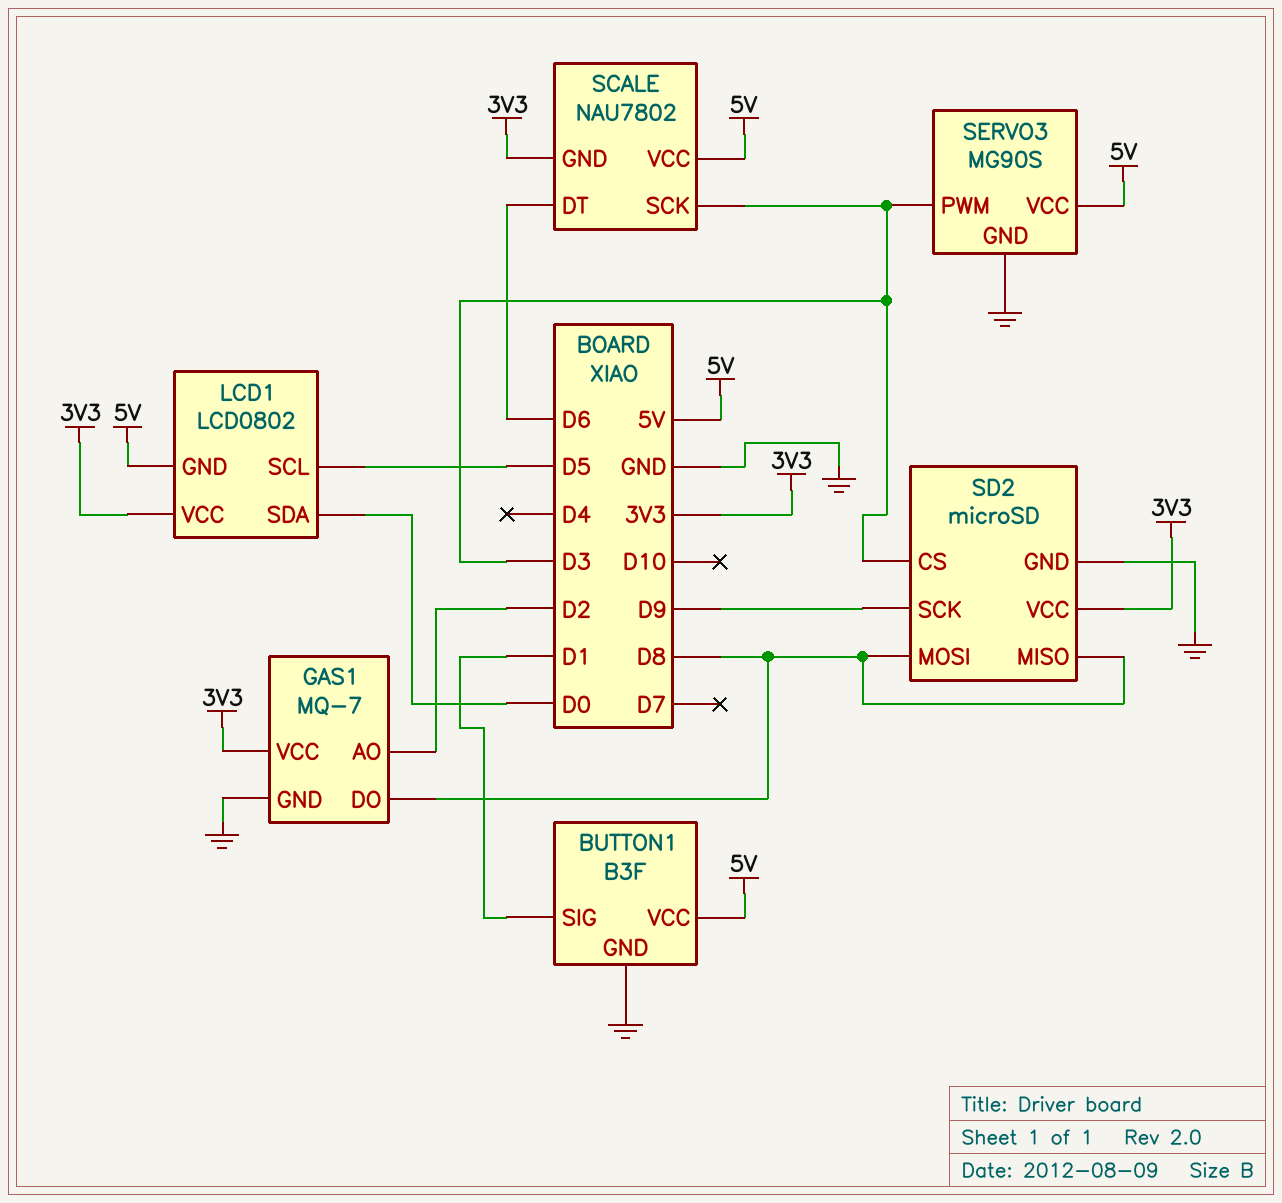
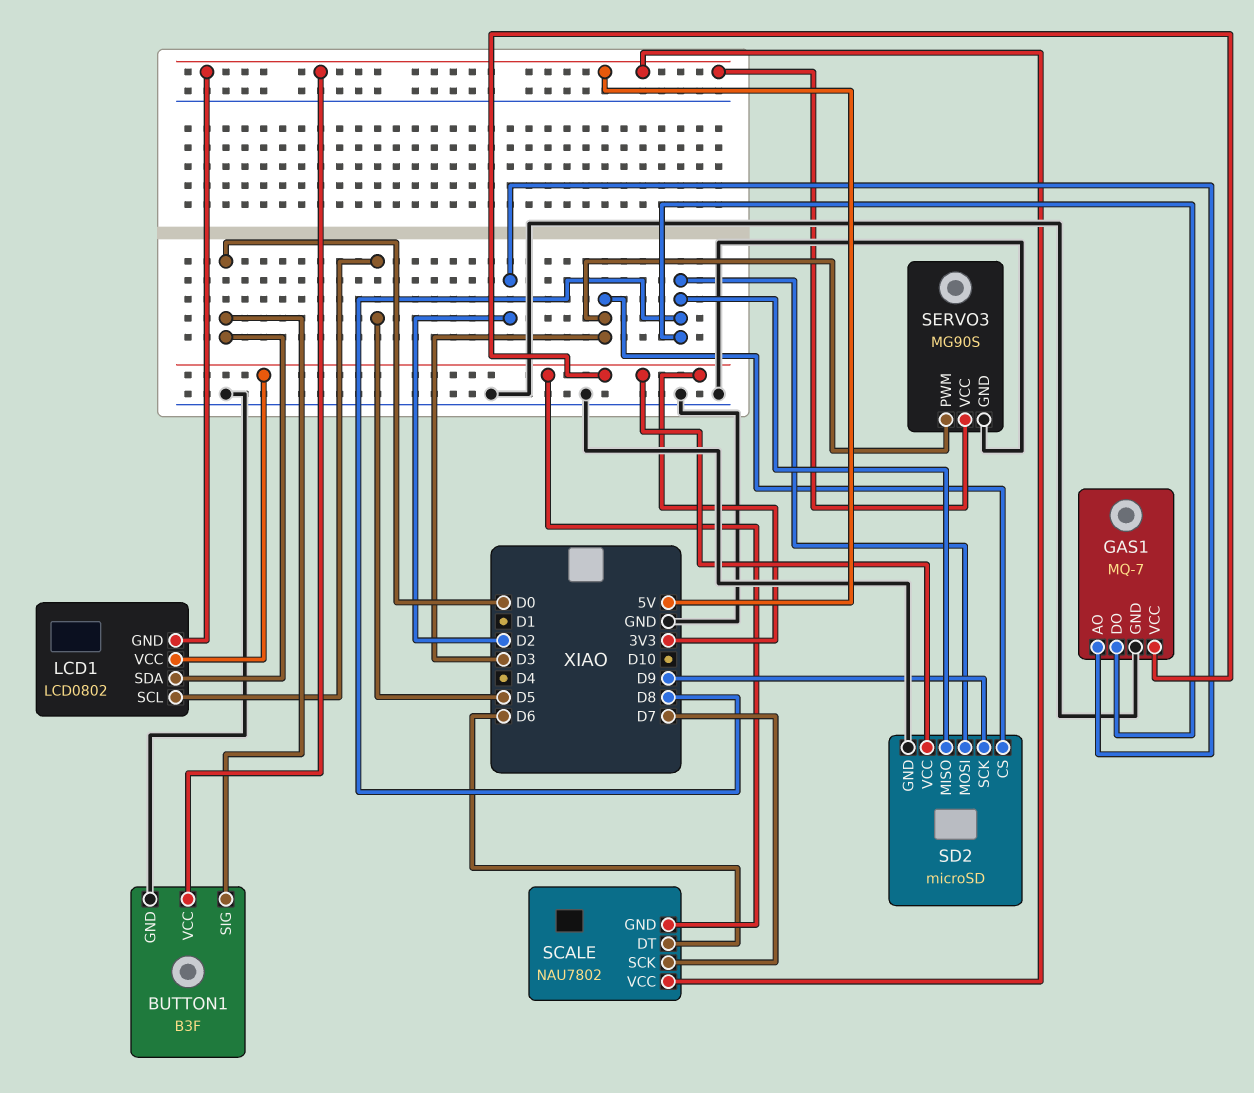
BUTTON1 pin SIG: D1 -> D0
SCALE pin SCK: D3 -> D7

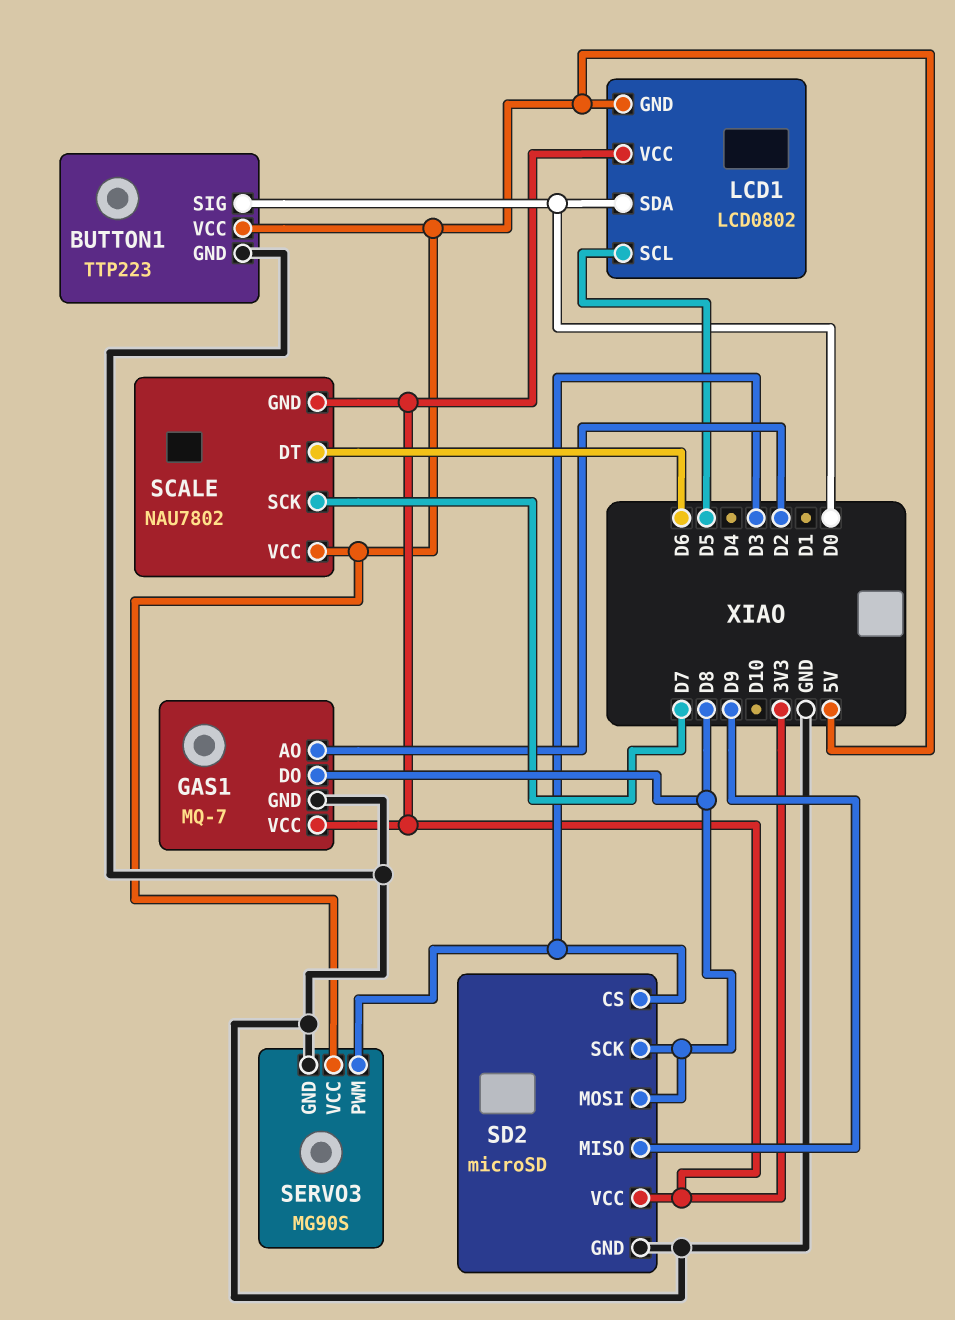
BUTTON1: B3F -> TTP223
SD2 pin MISO: D8 -> D9
SD2 pin SCK: D9 -> D8

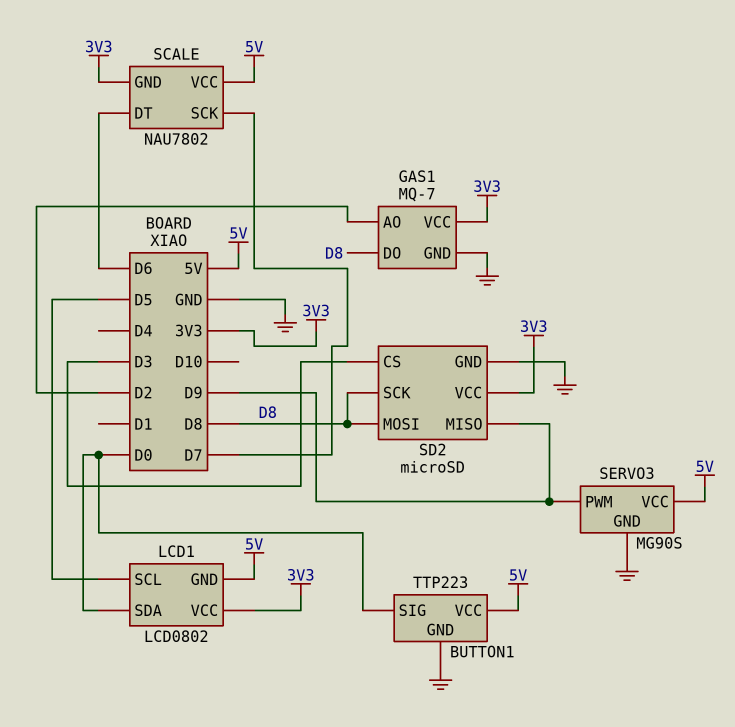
SERVO3 pin PWM: D3 -> D9

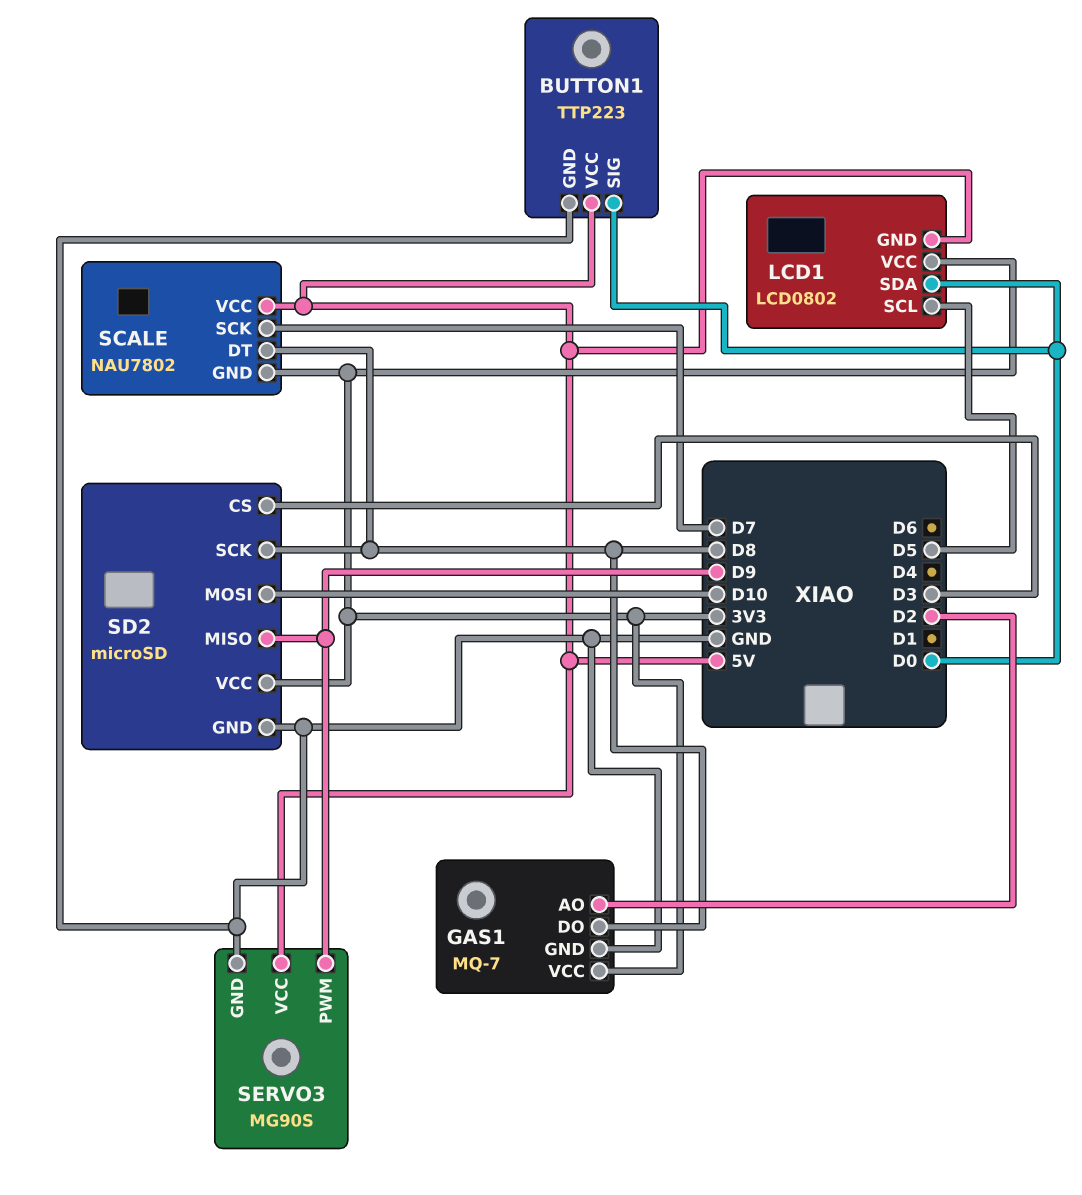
SCALE pin DT: D6 -> D8
SD2 pin MOSI: D8 -> D10

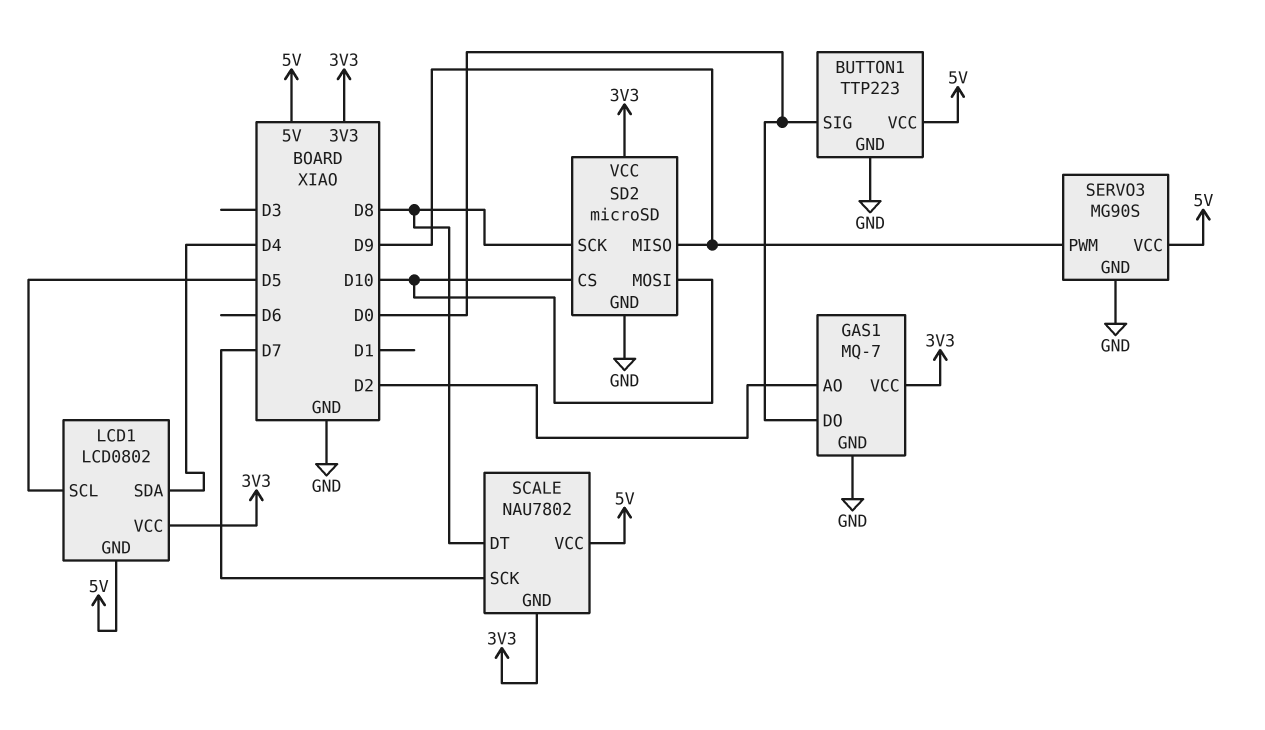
GAS1 pin DO: D8 -> D0
LCD1 pin SDA: D0 -> D4
SD2 pin CS: D3 -> D10

